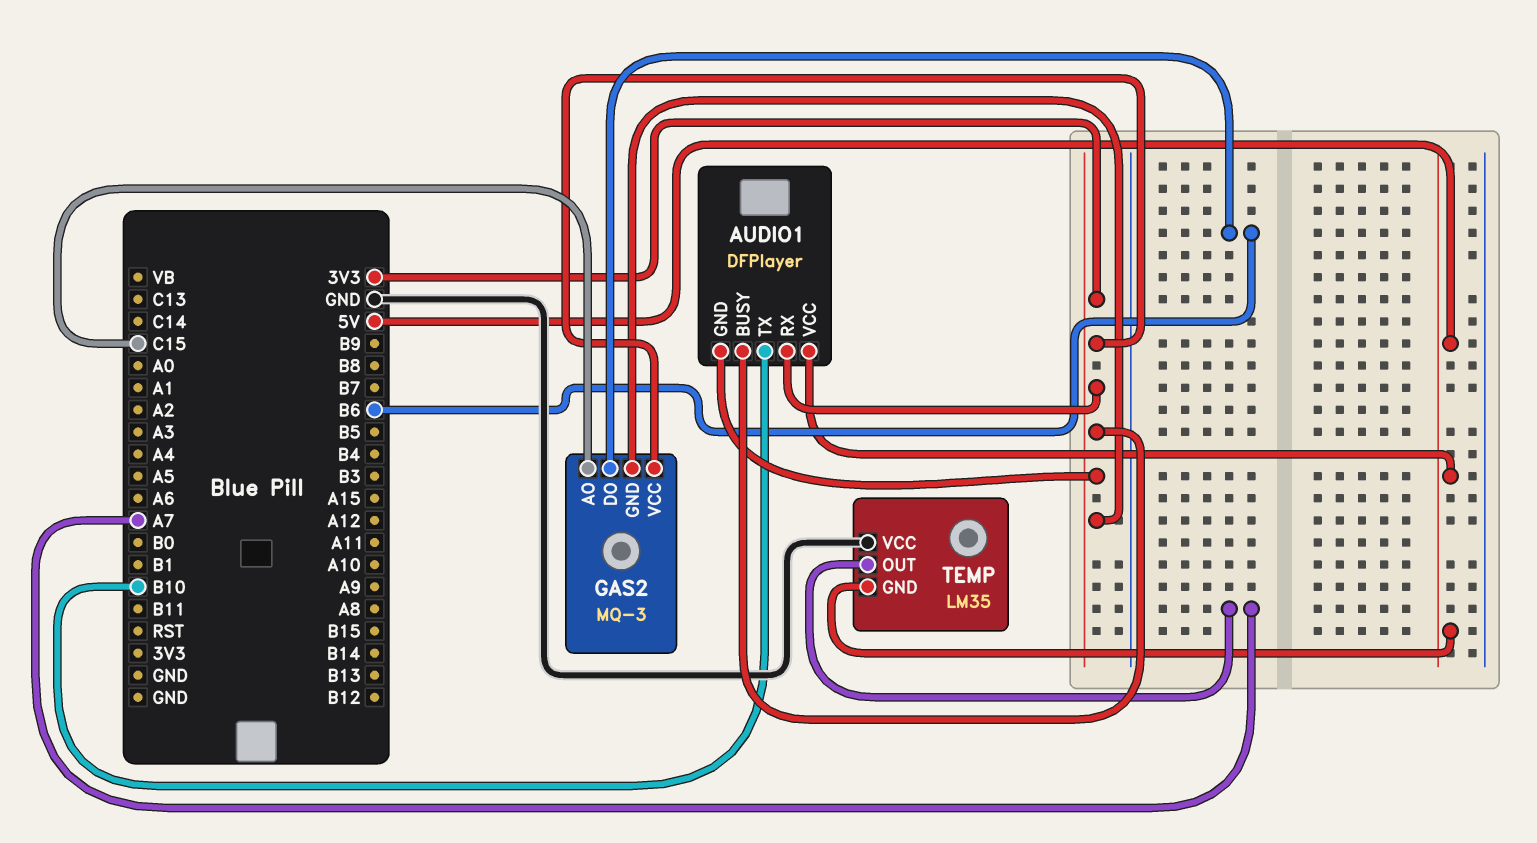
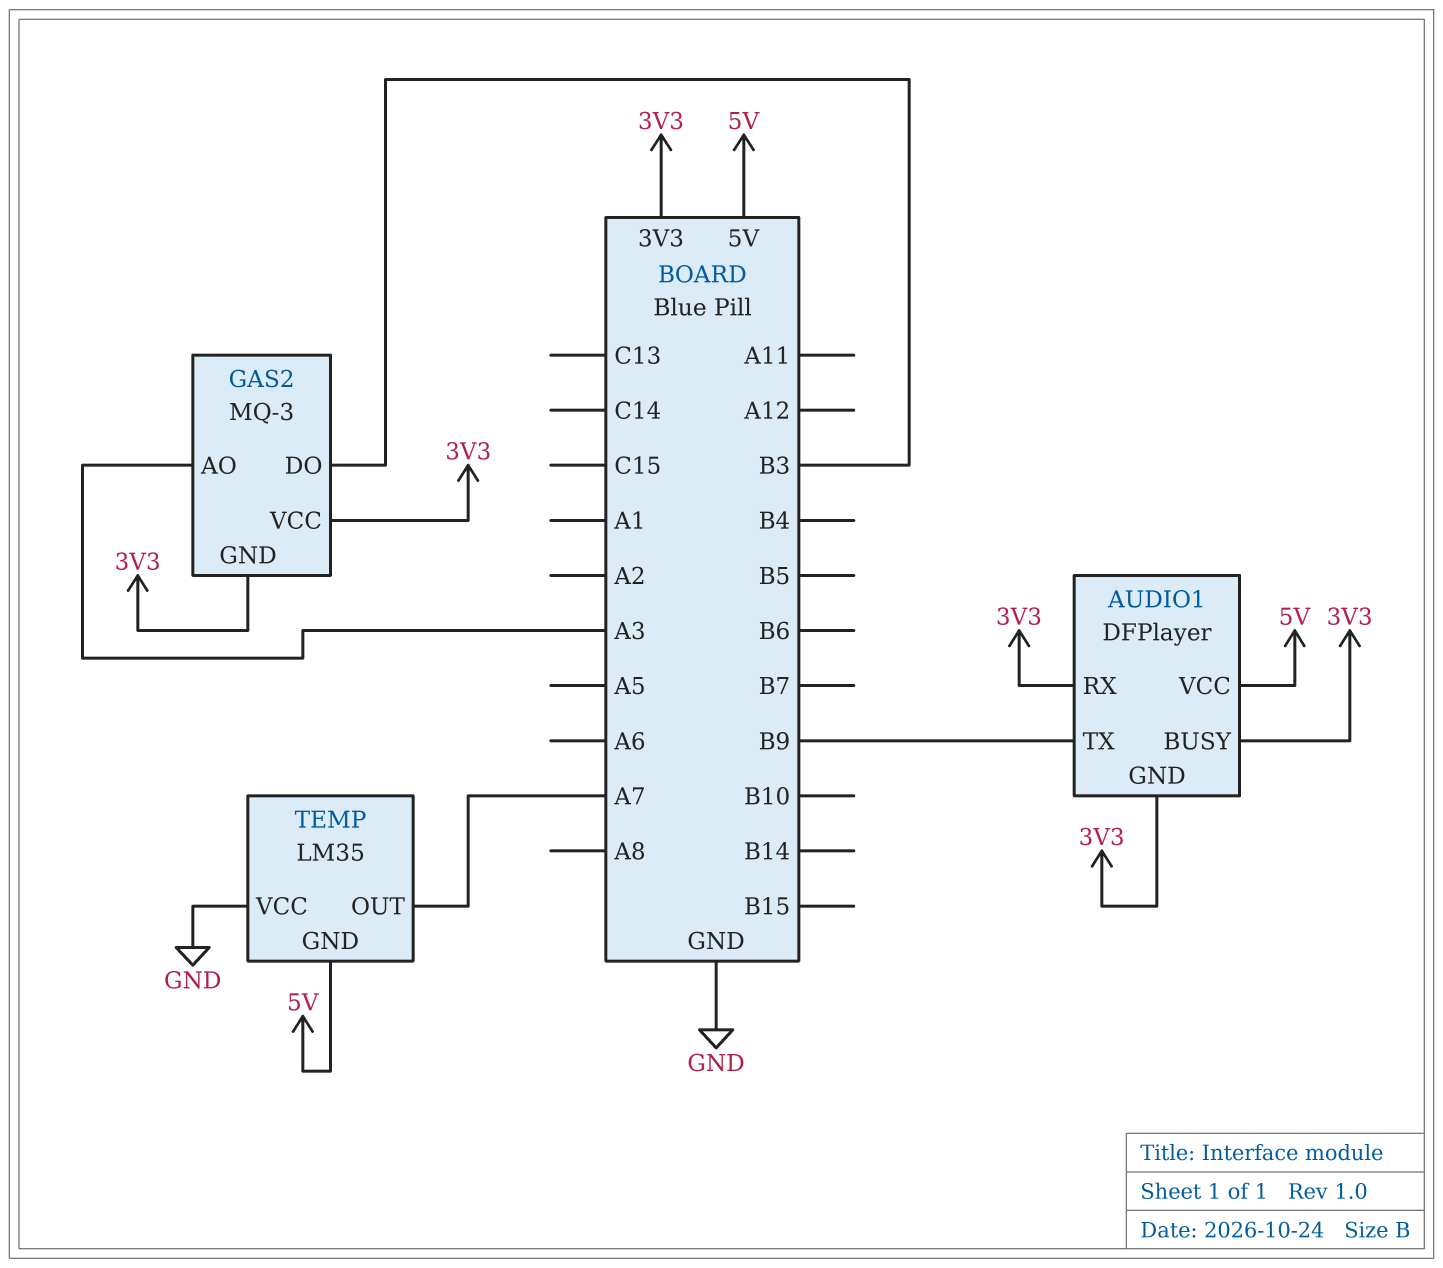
AUDIO1 pin TX: B10 -> B9
GAS2 pin AO: C15 -> A3
GAS2 pin DO: B6 -> B3

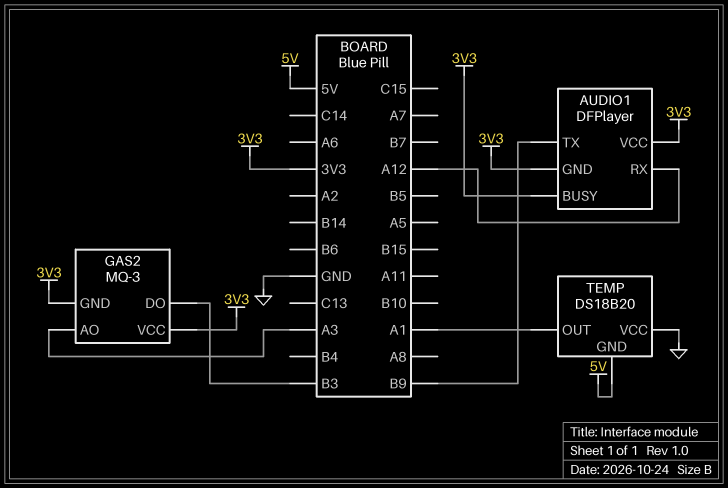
AUDIO1 pin RX: 3V3 -> A12
AUDIO1 pin VCC: 5V -> 3V3
TEMP: LM35 -> DS18B20
TEMP pin OUT: A7 -> A1

